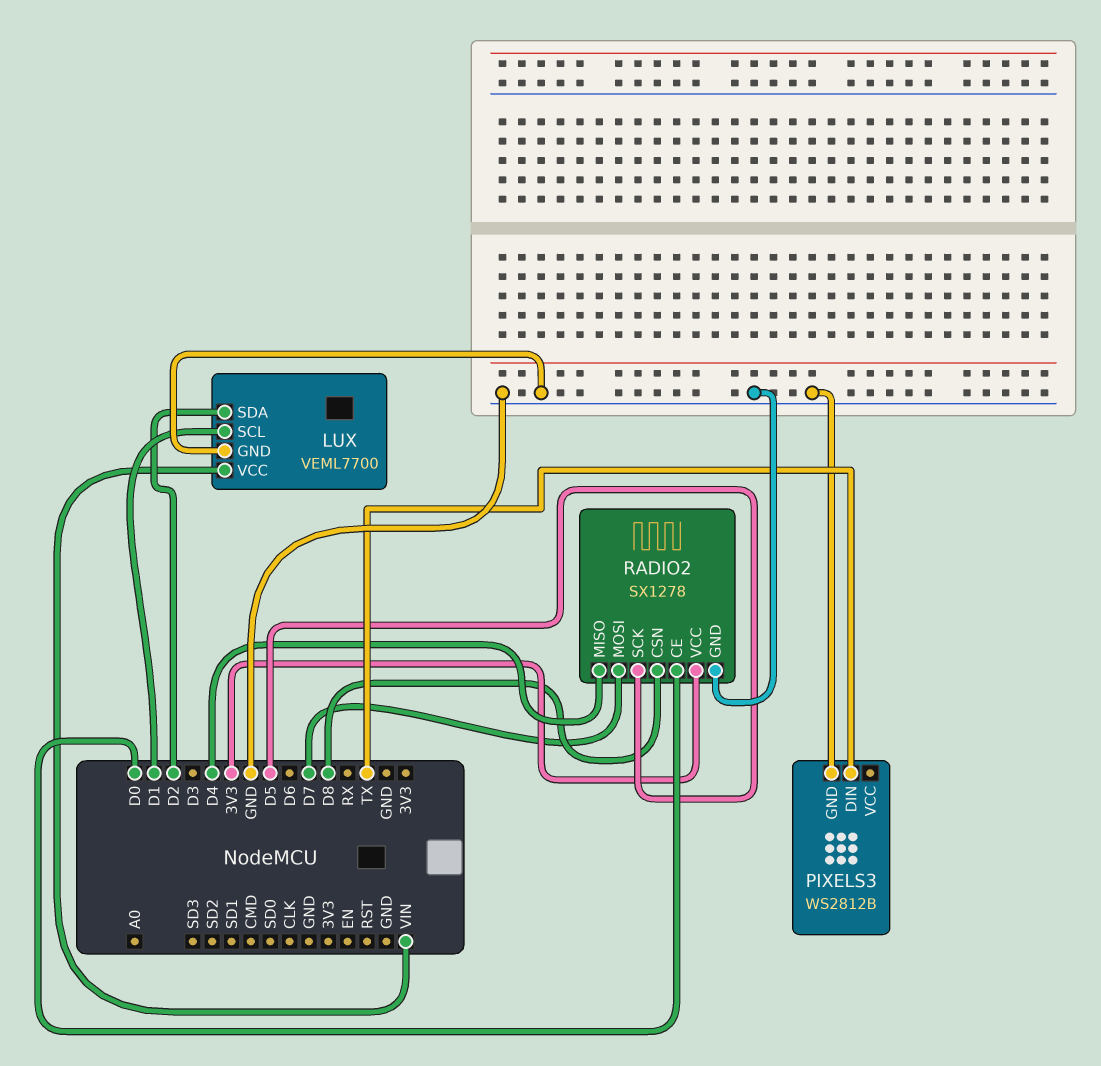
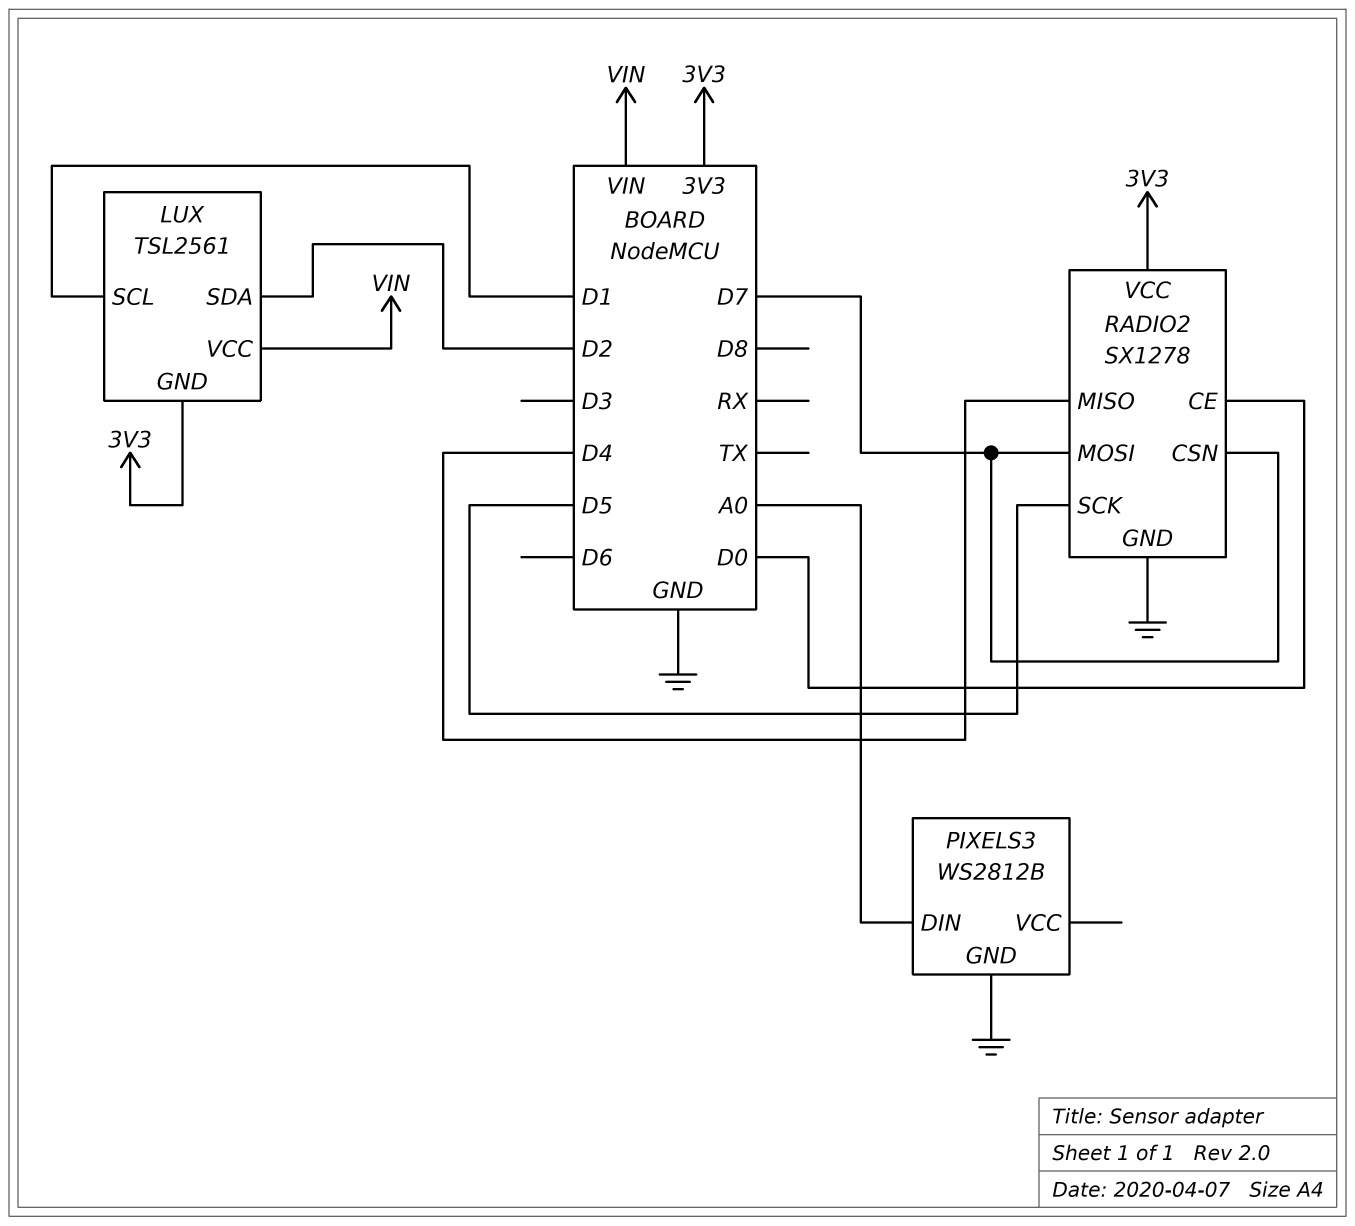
LUX: VEML7700 -> TSL2561
LUX pin GND: GND -> 3V3
PIXELS3 pin DIN: TX -> A0
RADIO2 pin CSN: D8 -> D7

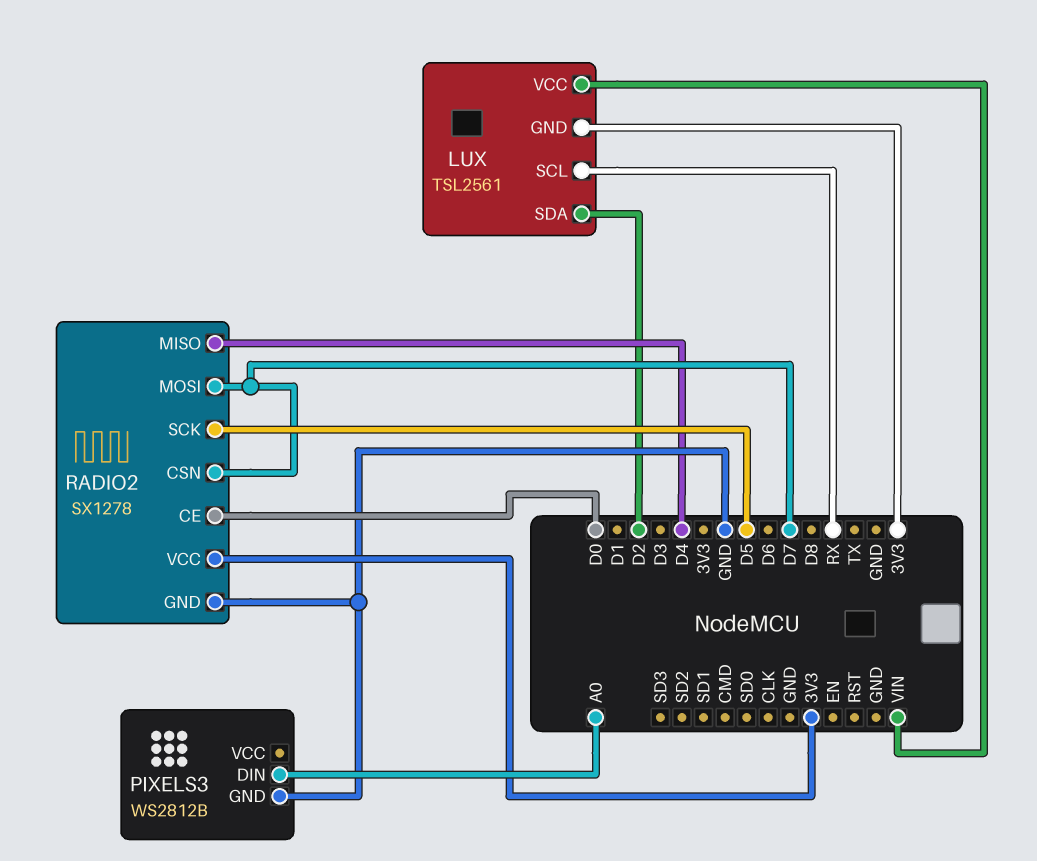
LUX pin SCL: D1 -> RX

